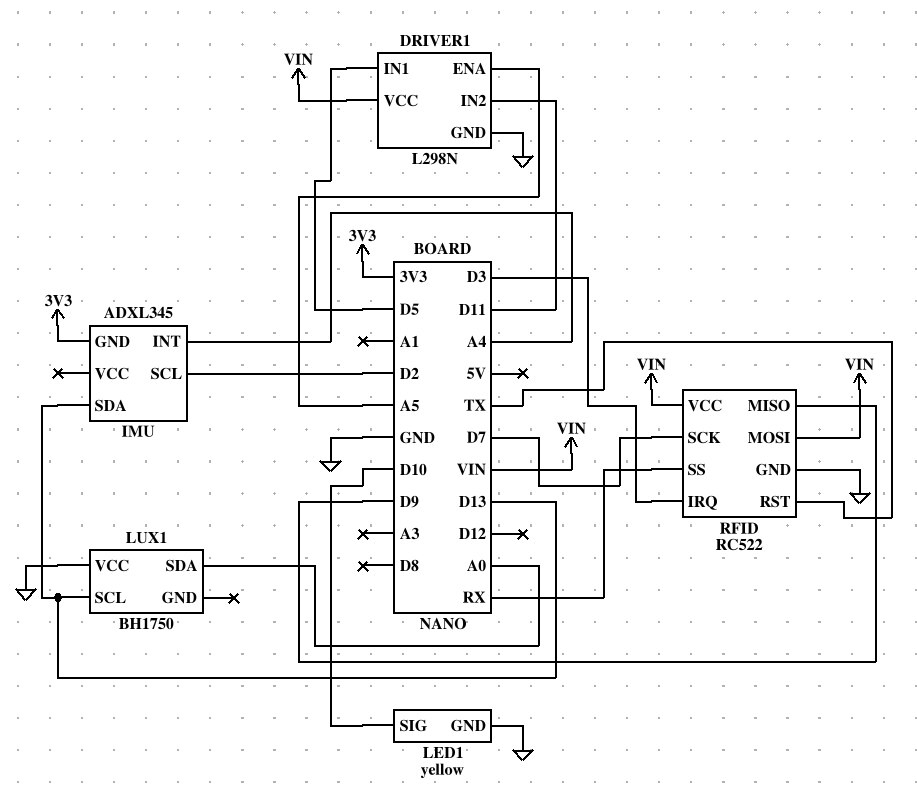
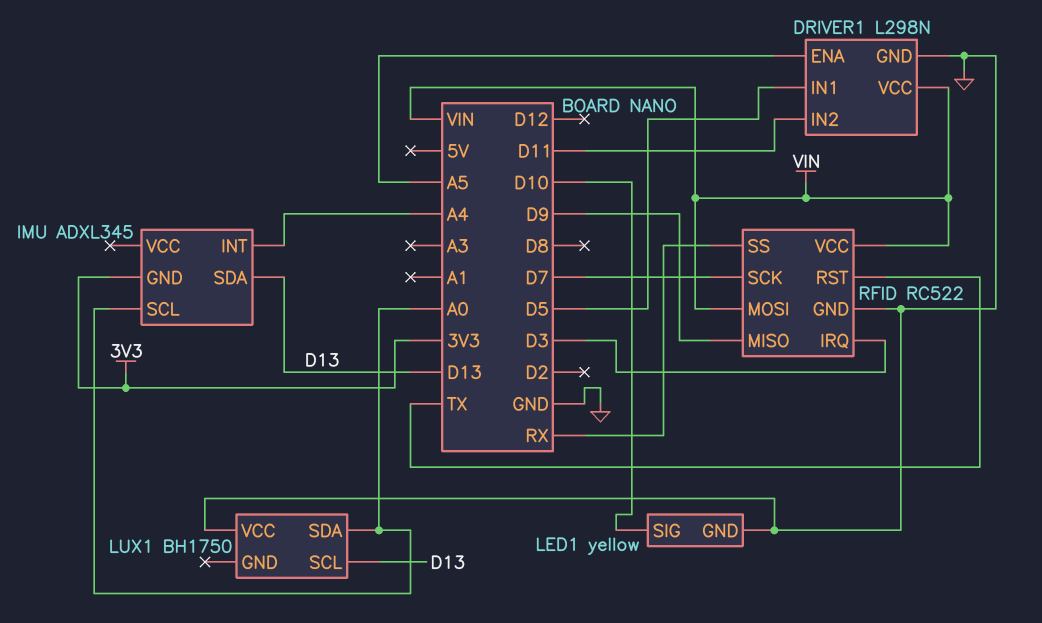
IMU pin SCL: D2 -> A0

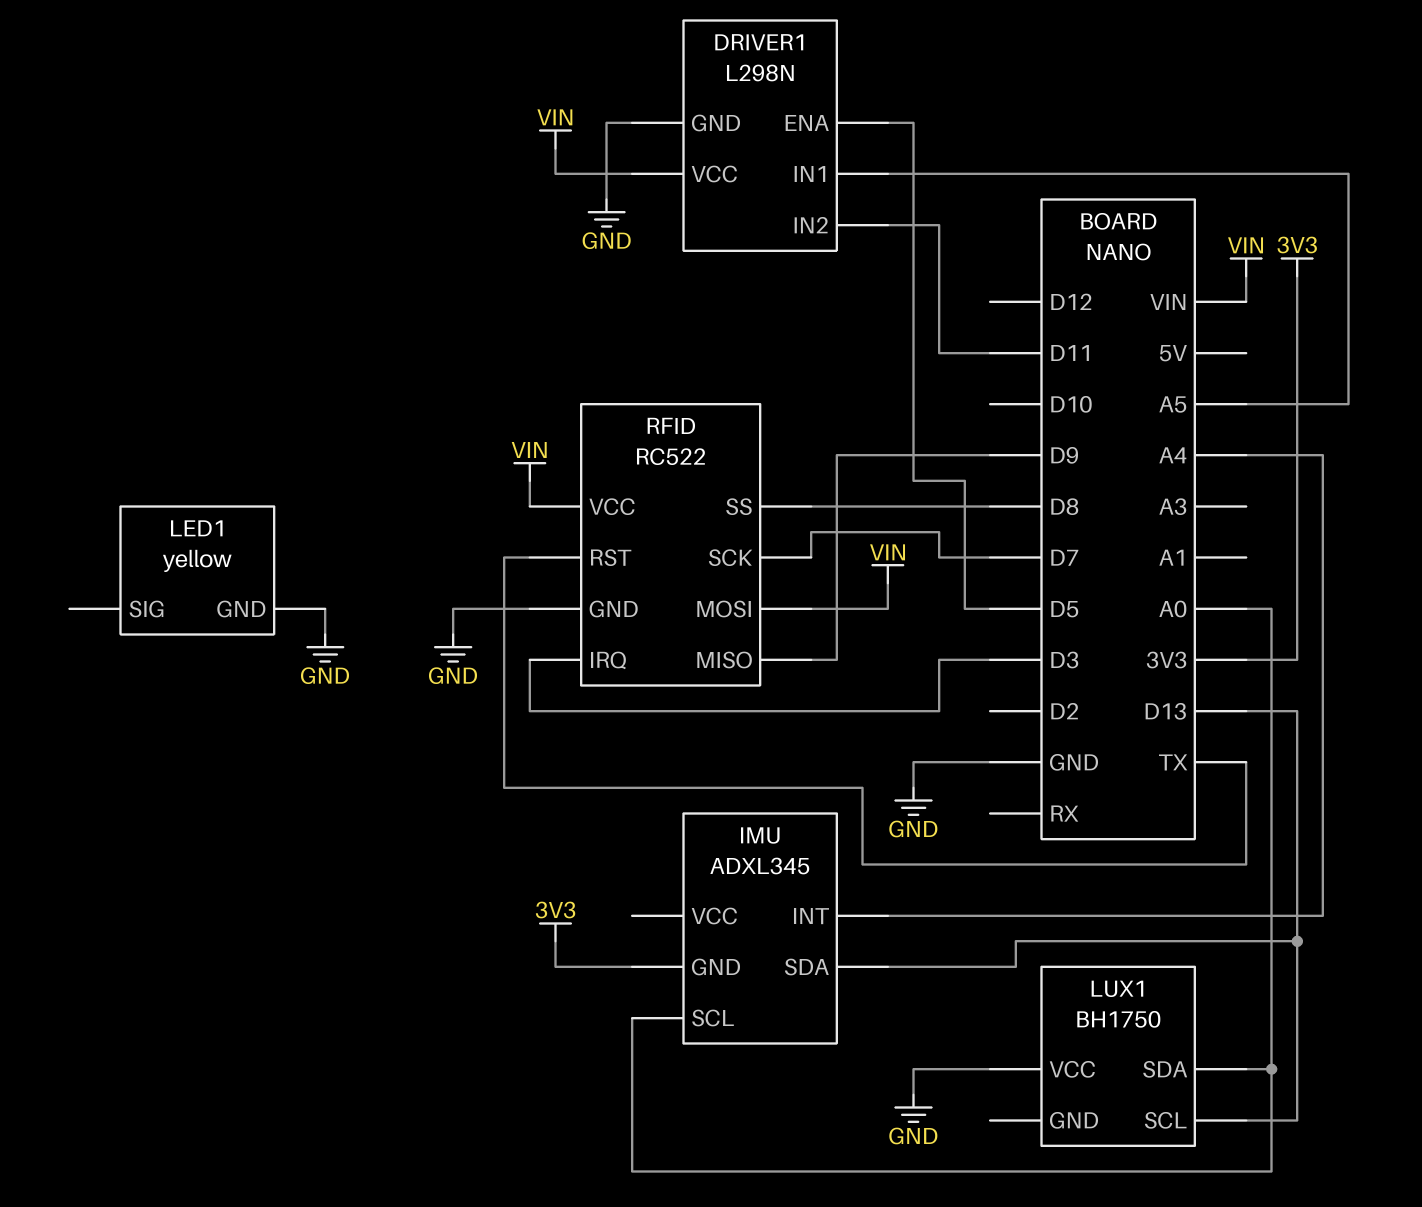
DRIVER1 pin ENA: A5 -> D5
DRIVER1 pin IN1: D5 -> A5
LED1 pin SIG: D10 -> none
RFID pin SS: RX -> D8

